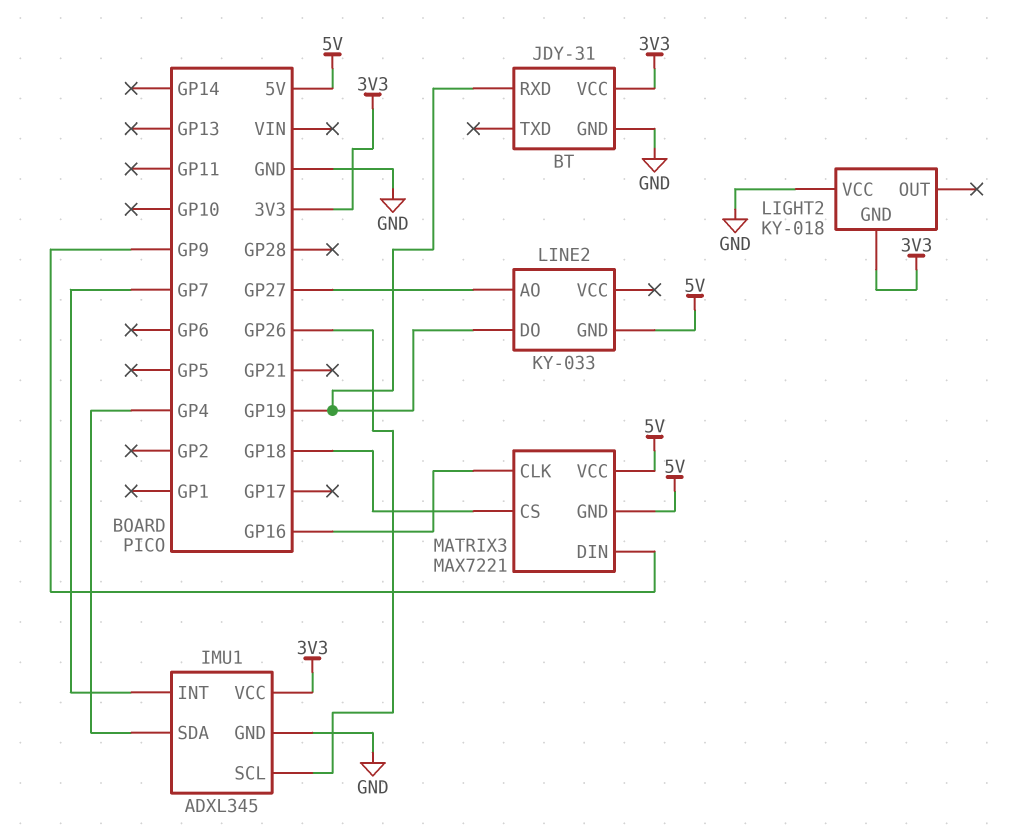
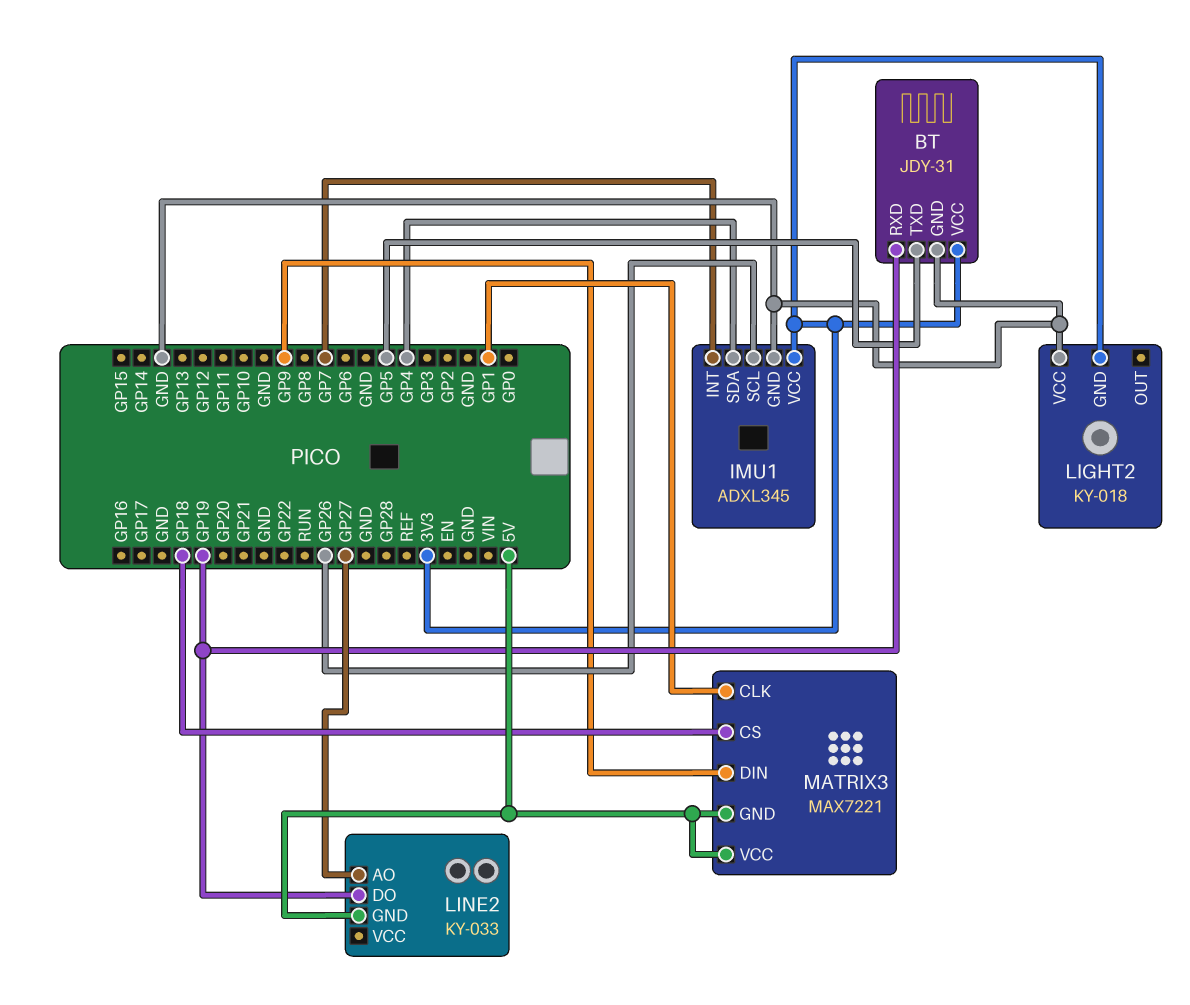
BT pin TXD: none -> GP5
MATRIX3 pin CLK: GP16 -> GP1

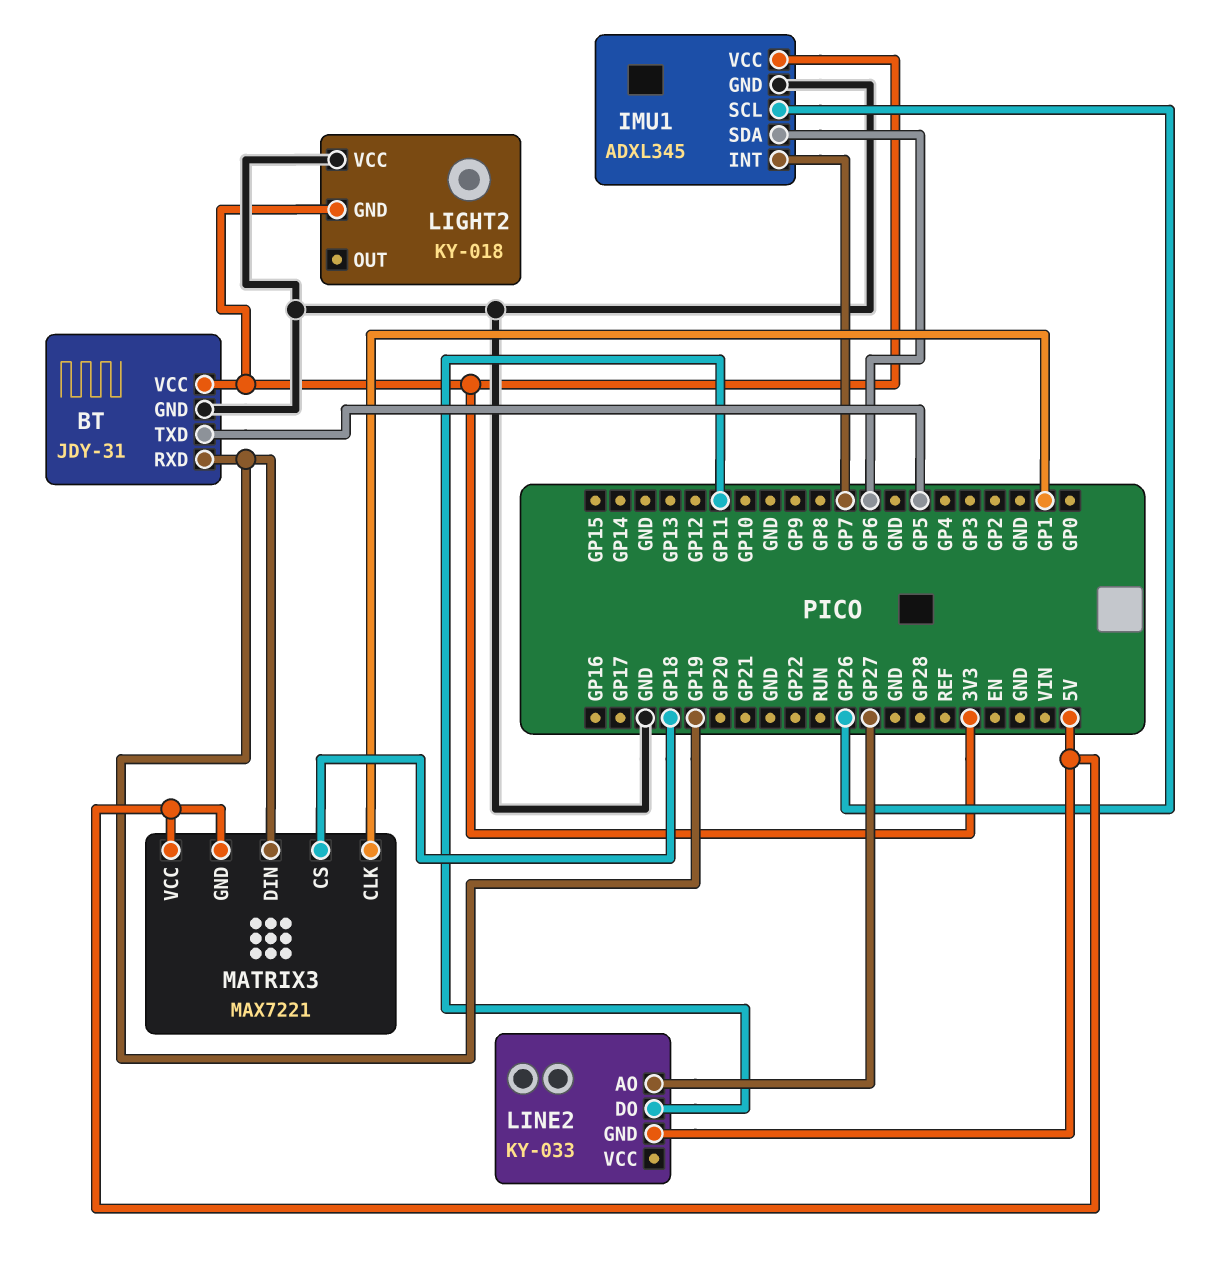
IMU1 pin SDA: GP4 -> GP6
LINE2 pin DO: GP19 -> GP11
MATRIX3 pin DIN: GP9 -> GP19

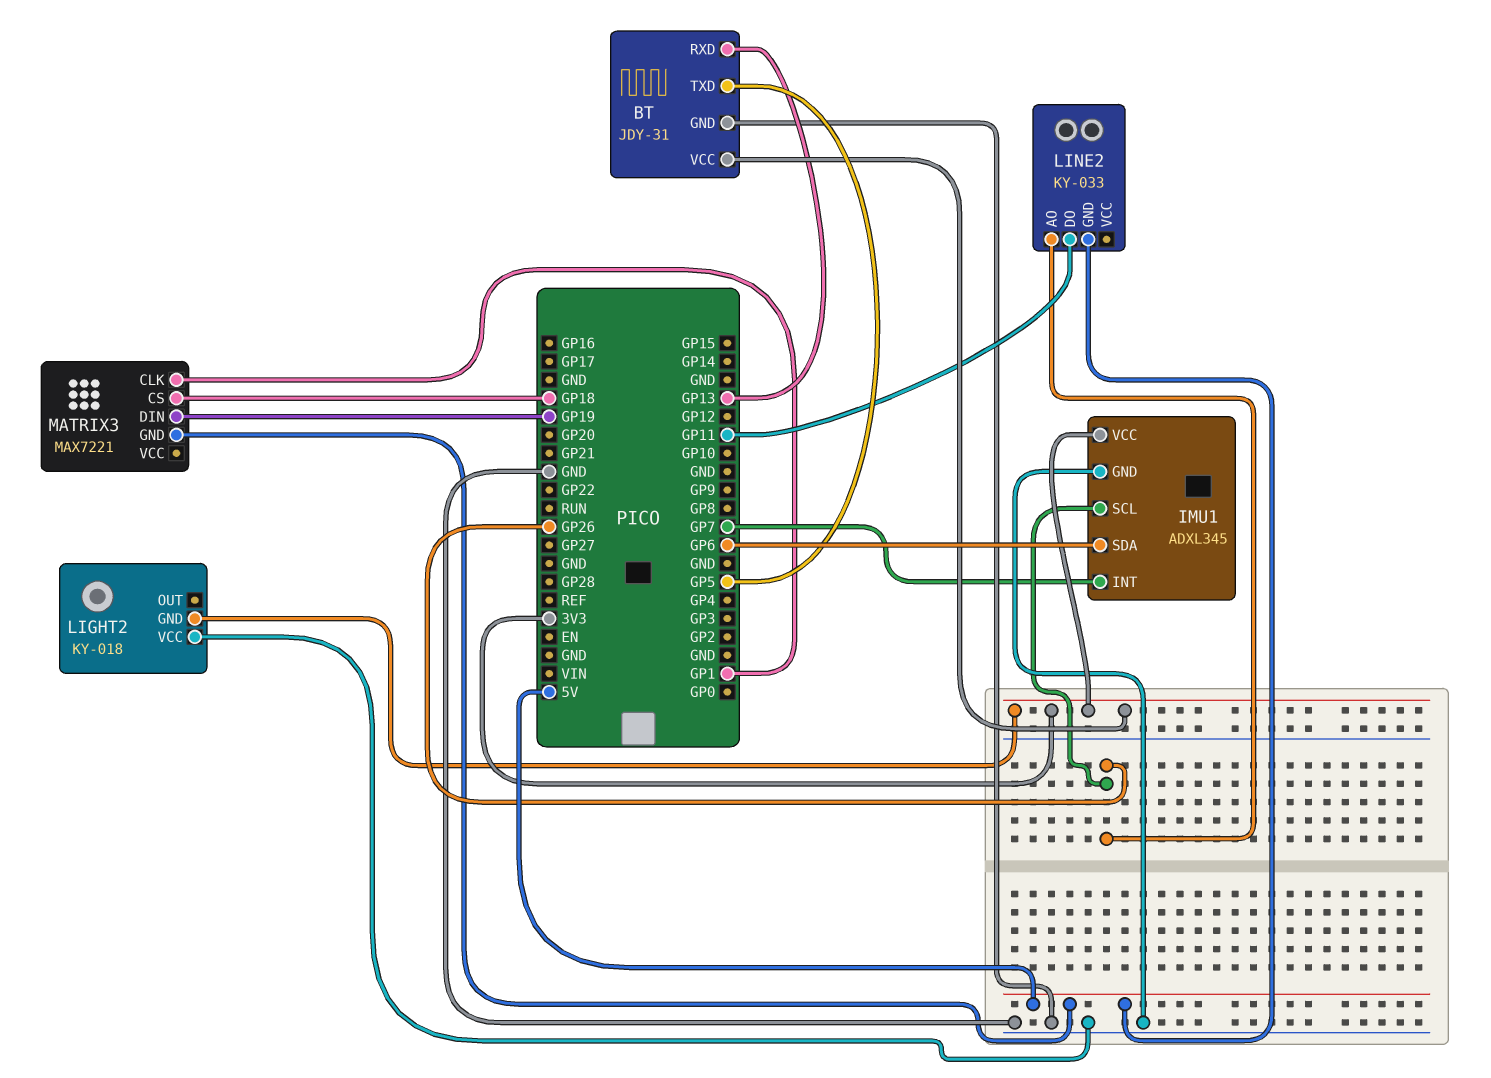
BT pin RXD: GP19 -> GP13
LINE2 pin AO: GP27 -> GP26
MATRIX3 pin VCC: 5V -> none

